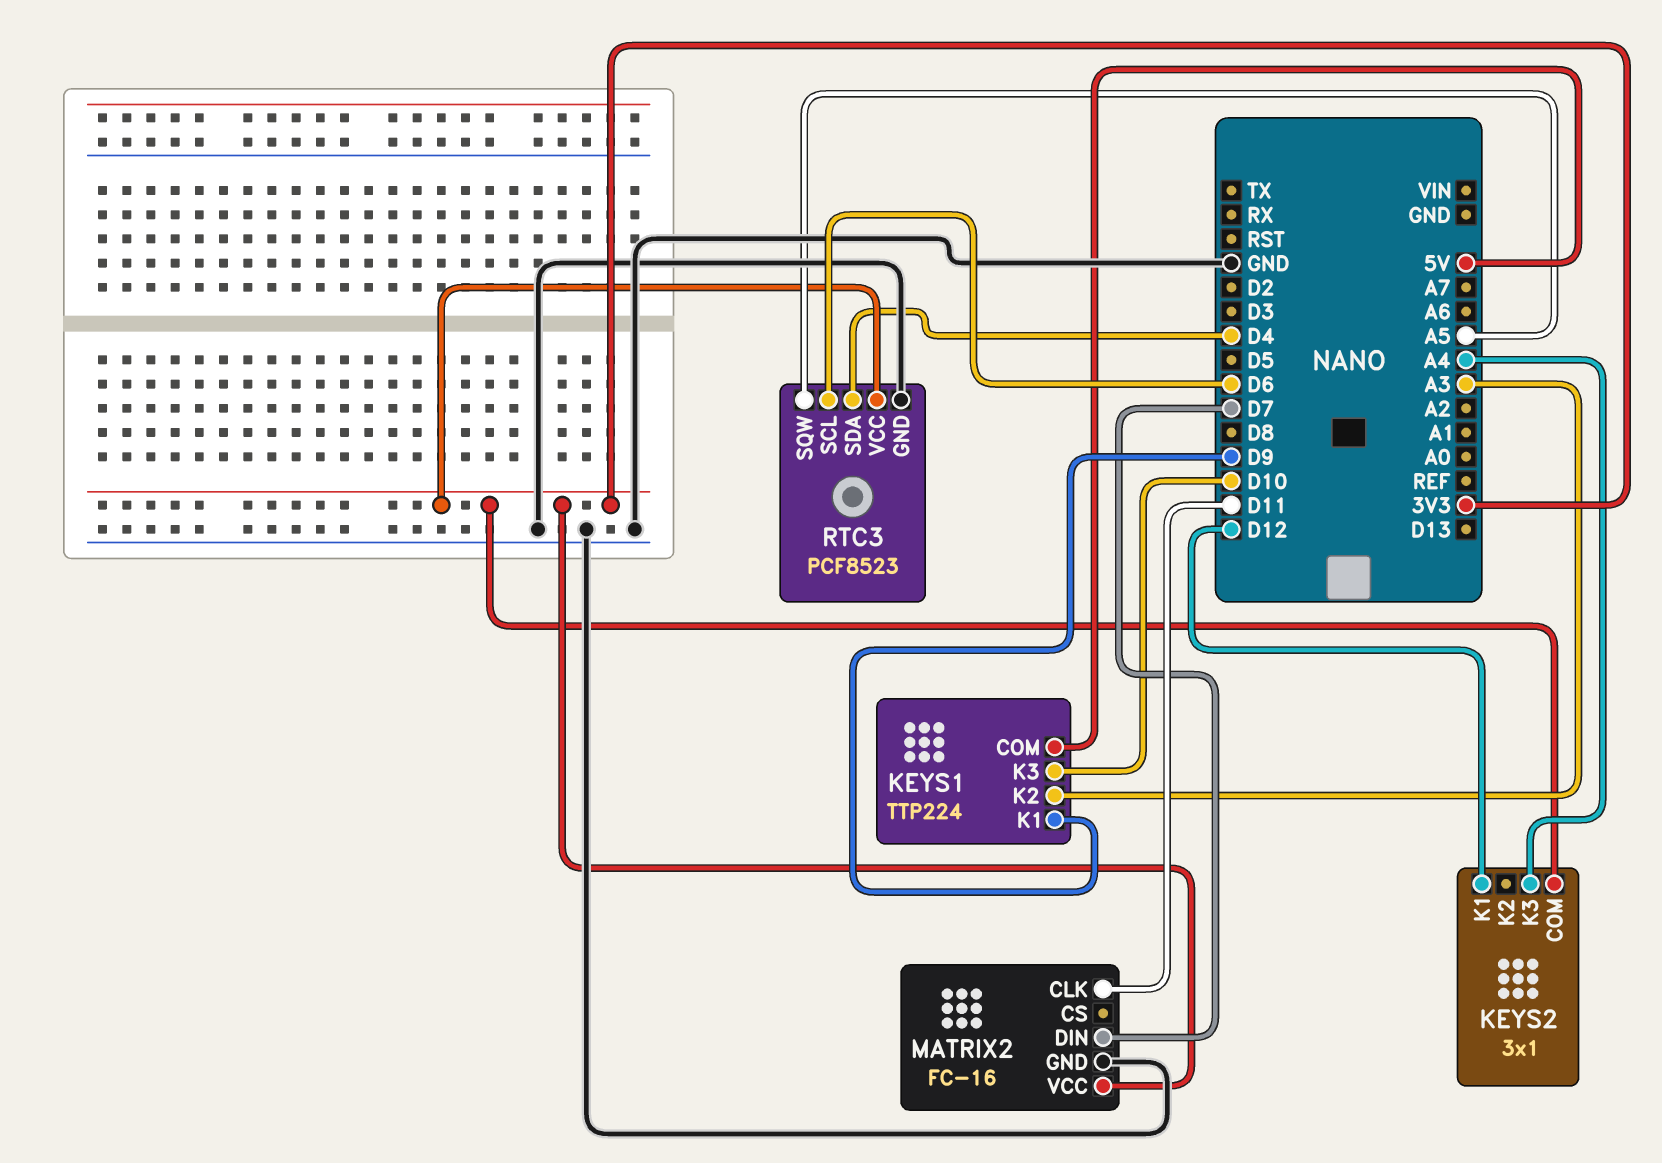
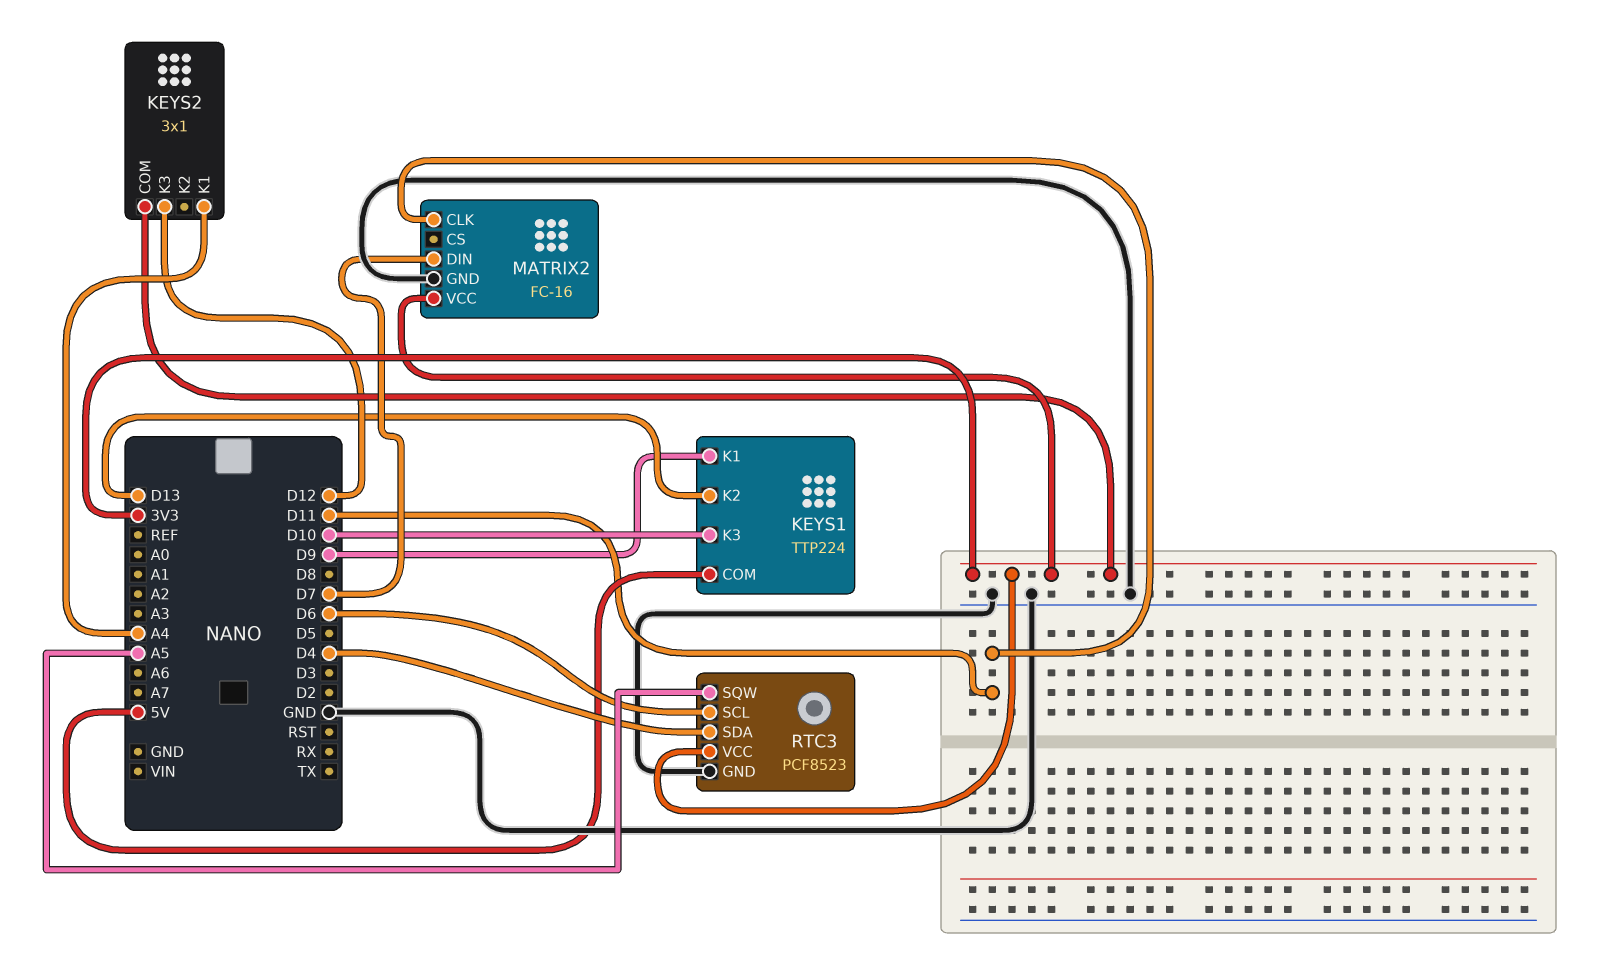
KEYS1 pin K2: A3 -> D13
KEYS2 pin K1: D12 -> A4
KEYS2 pin K3: A4 -> D12

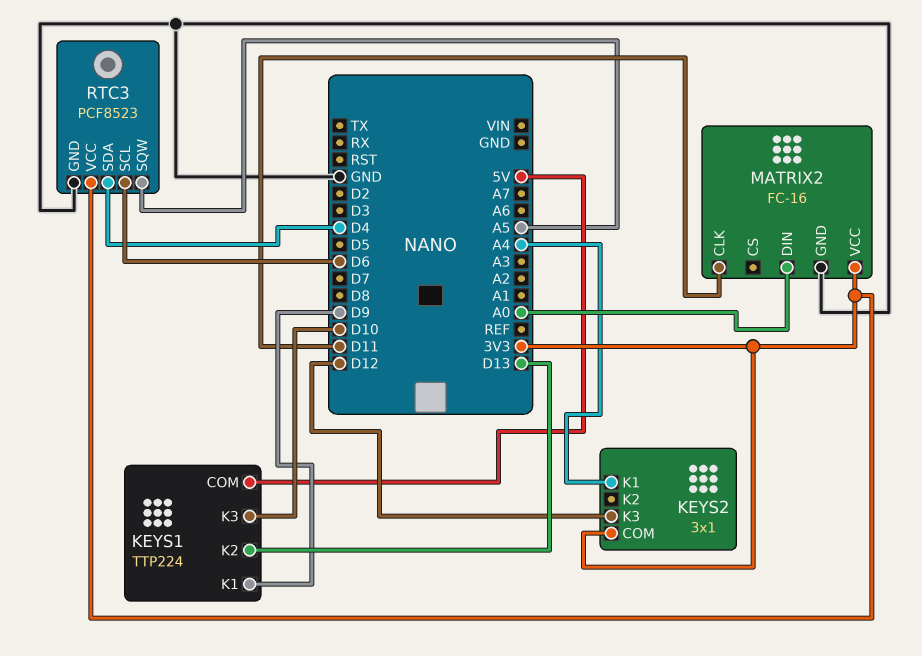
MATRIX2 pin DIN: D7 -> A0

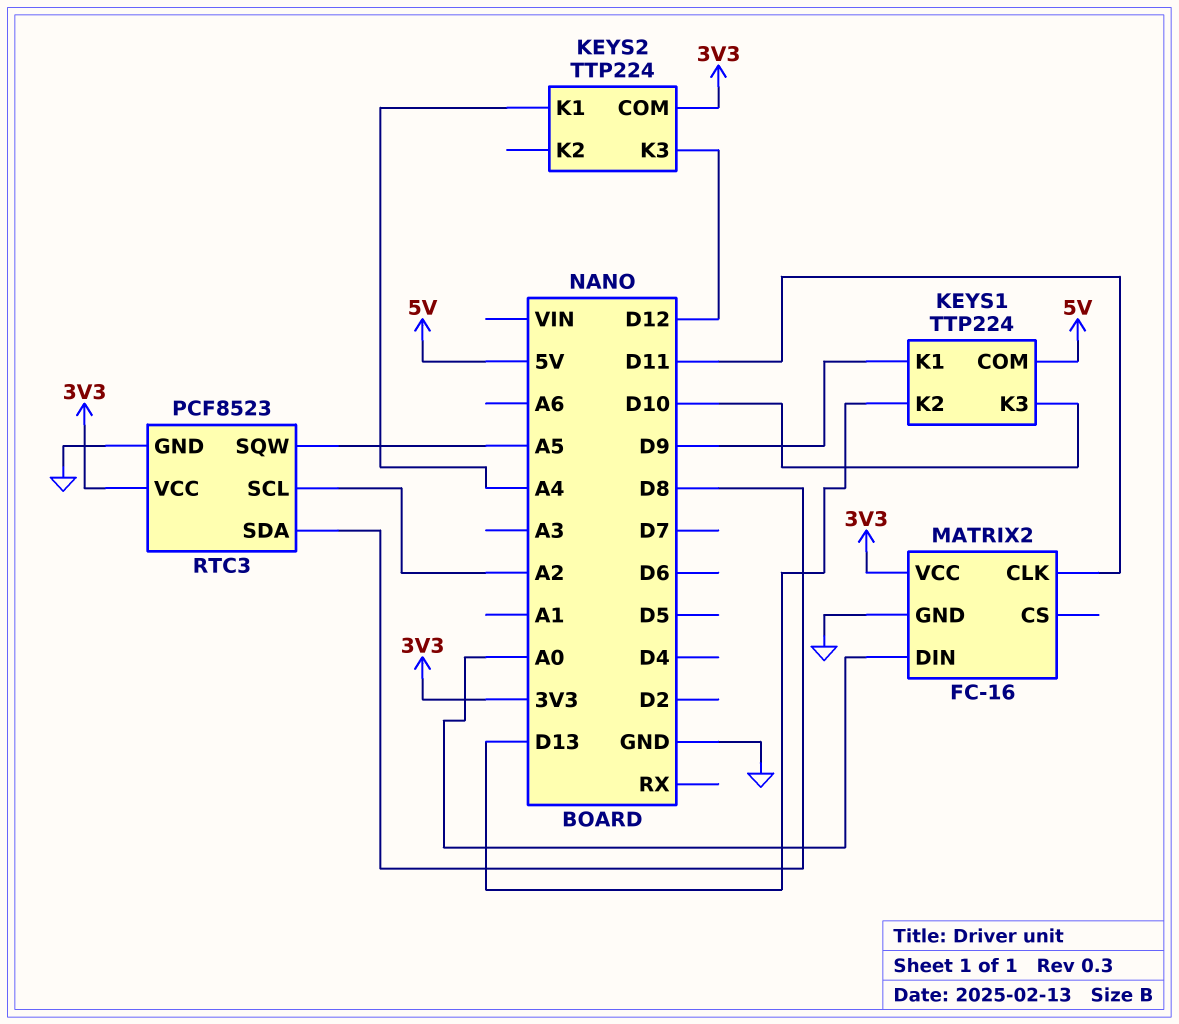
KEYS2: 3x1 -> TTP224
RTC3 pin SCL: D6 -> A2
RTC3 pin SDA: D4 -> D8

